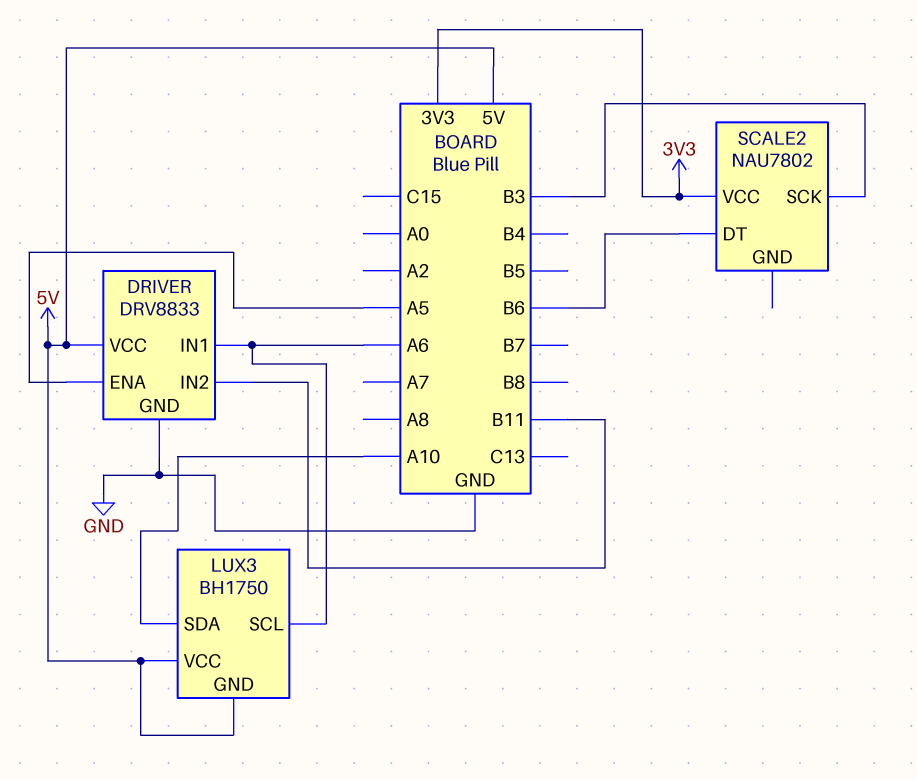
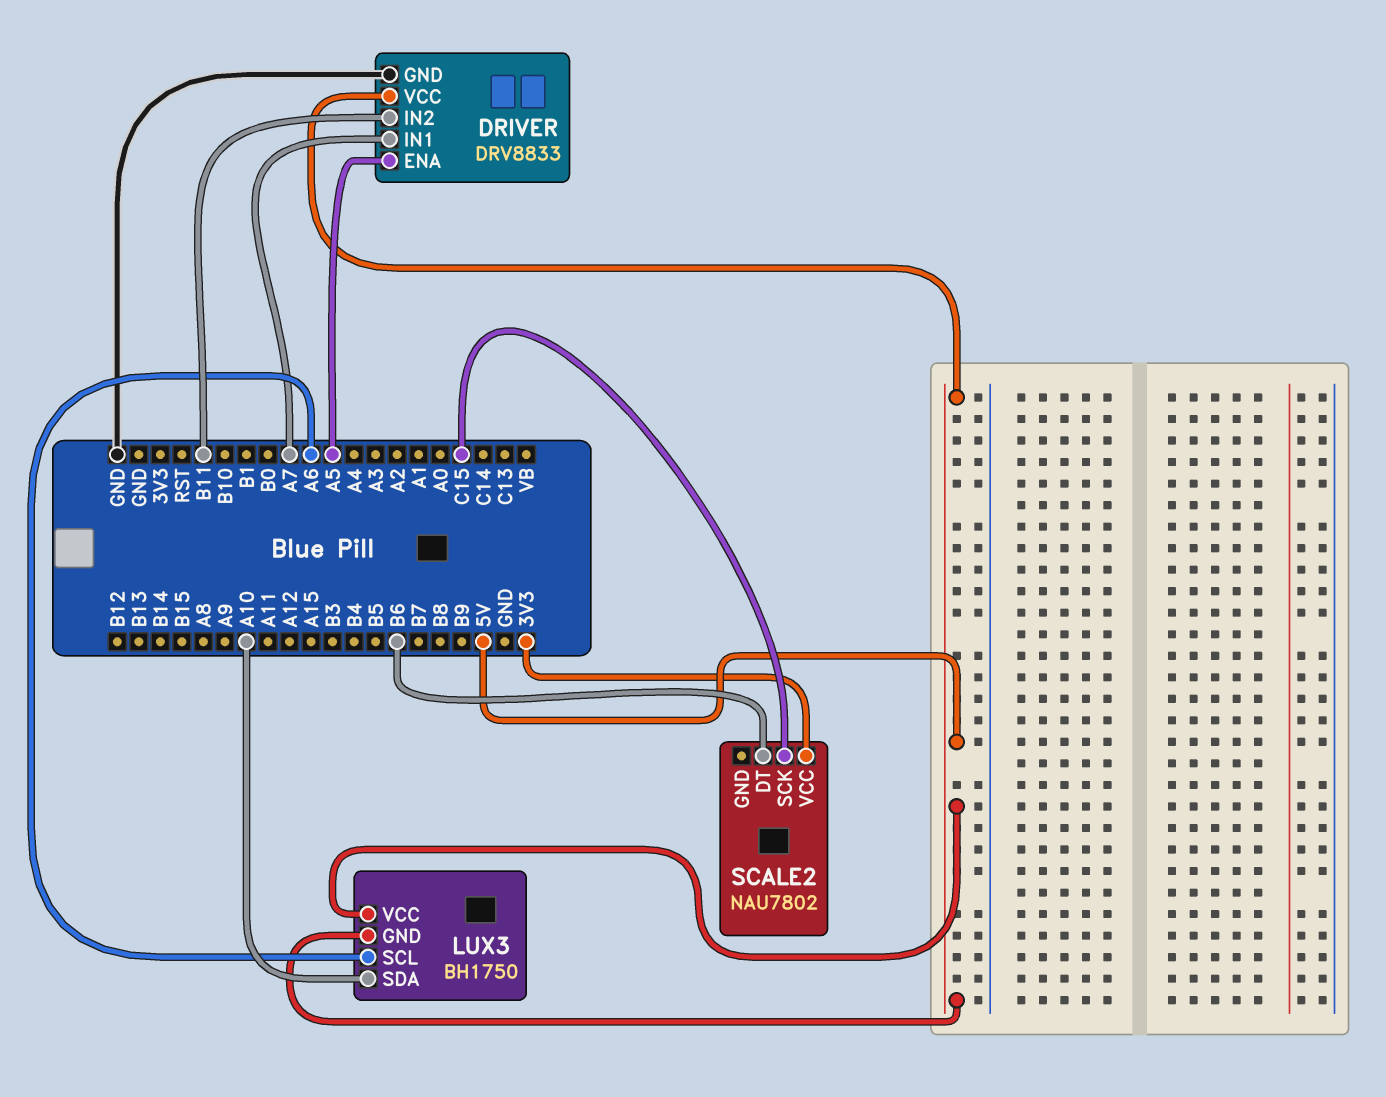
DRIVER pin IN1: A6 -> A7
SCALE2 pin SCK: B3 -> C15

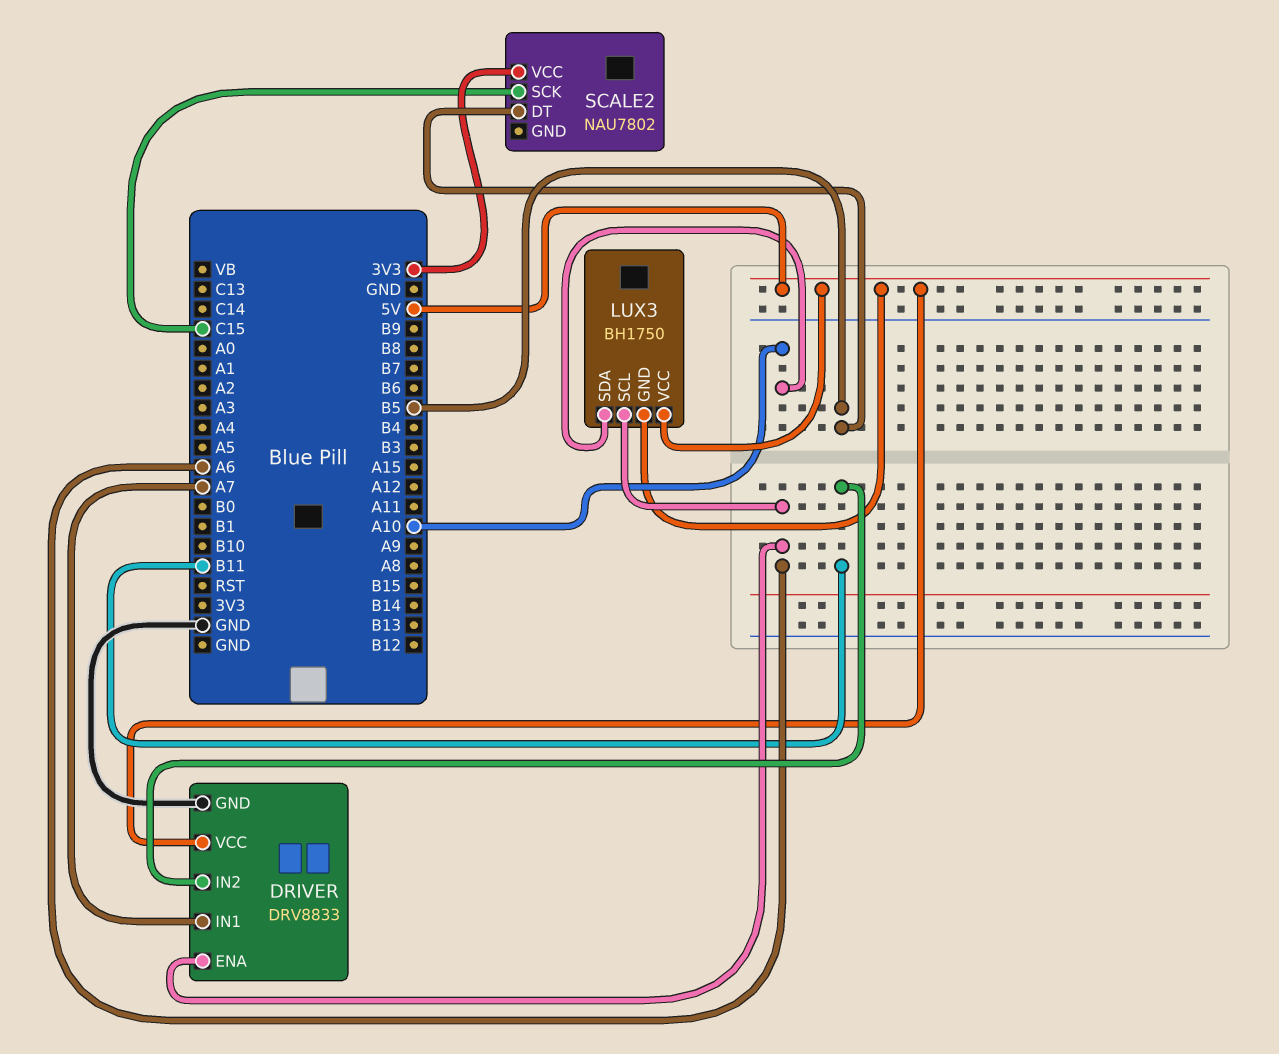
DRIVER pin ENA: A5 -> A6
SCALE2 pin DT: B6 -> B5

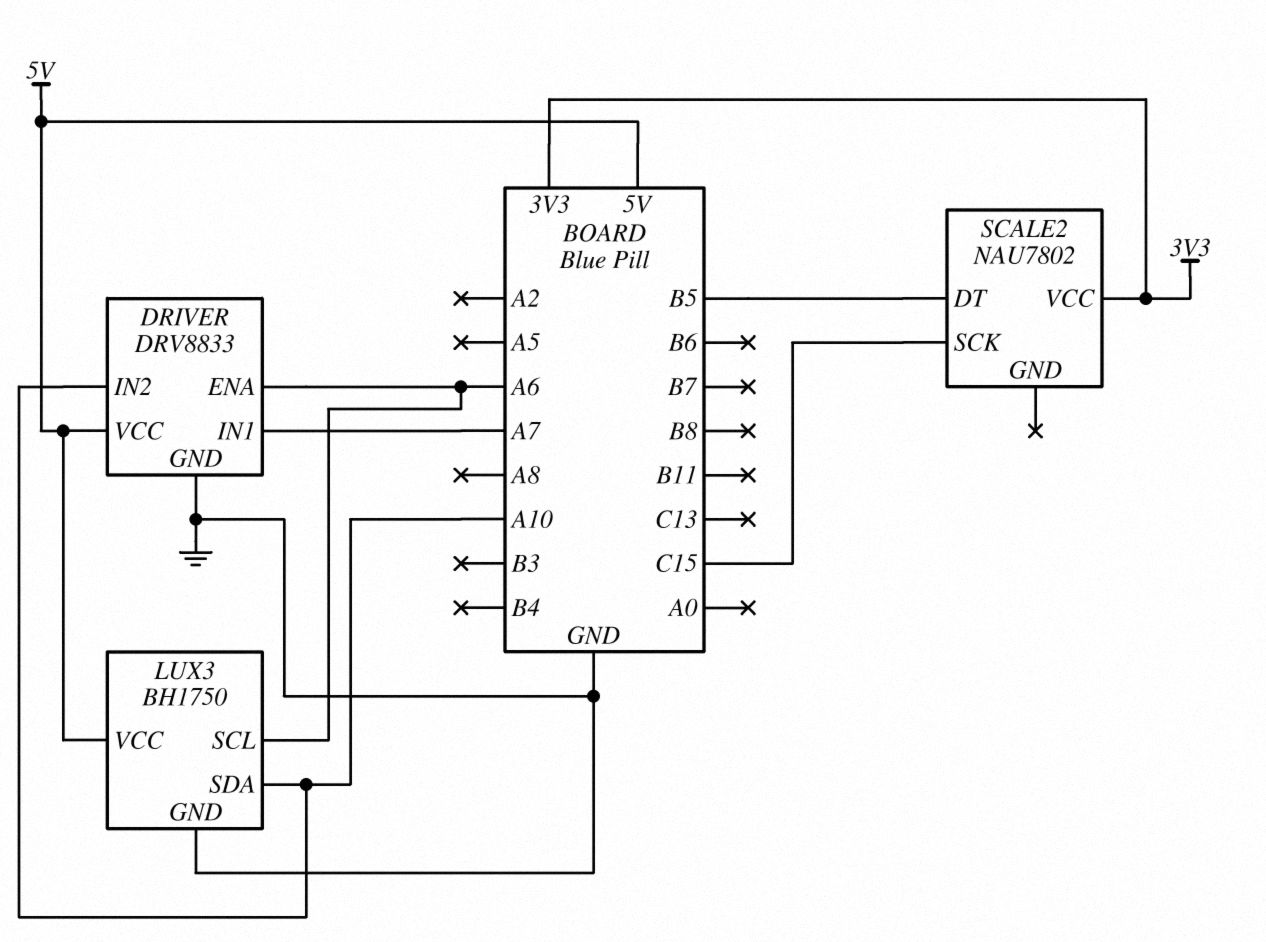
DRIVER pin IN2: B11 -> A10
LUX3 pin GND: 5V -> GND

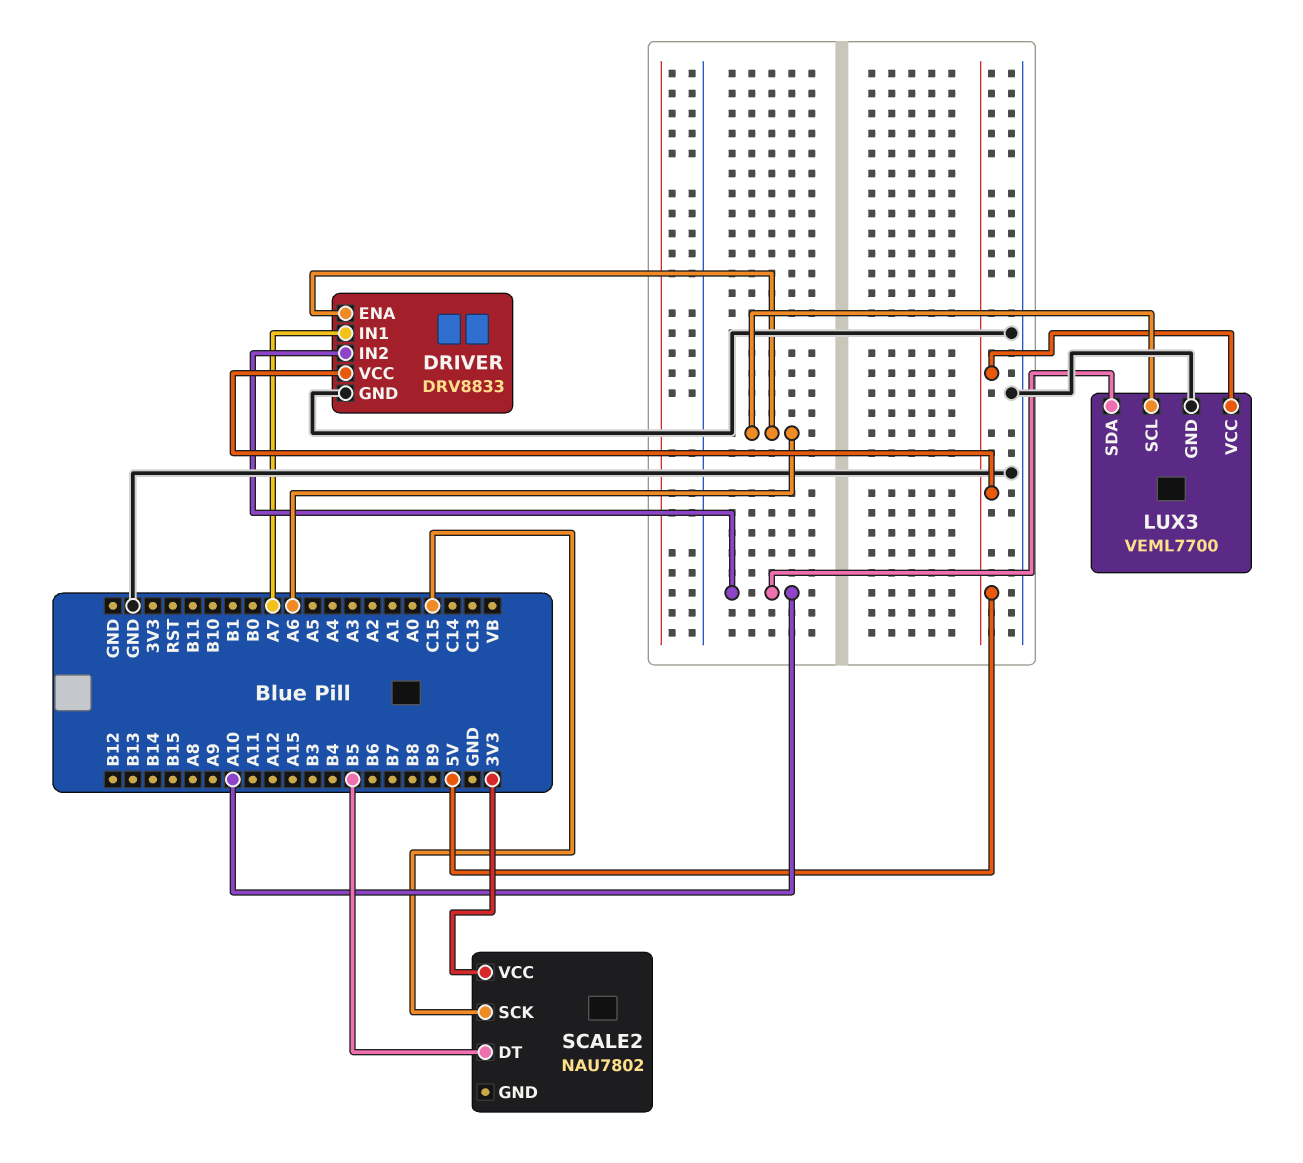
LUX3: BH1750 -> VEML7700

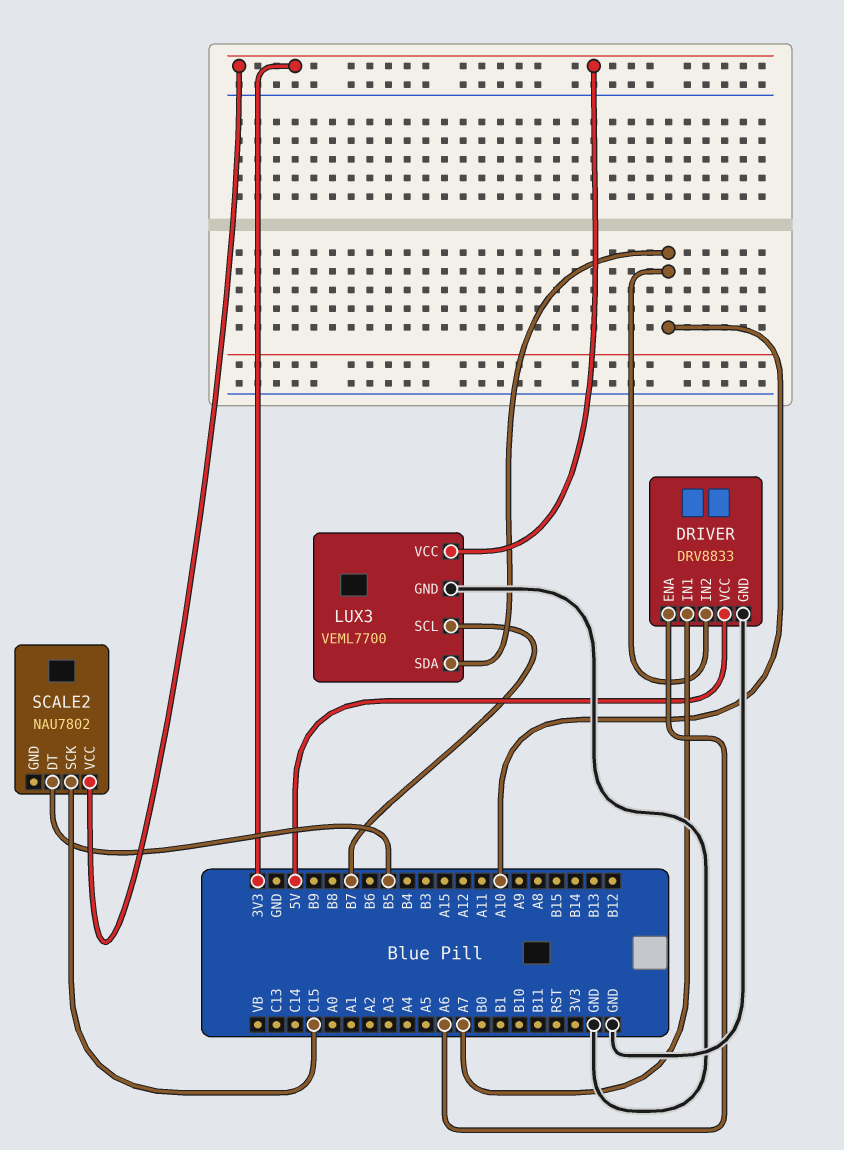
LUX3 pin SCL: A6 -> B7
LUX3 pin VCC: 5V -> 3V3

